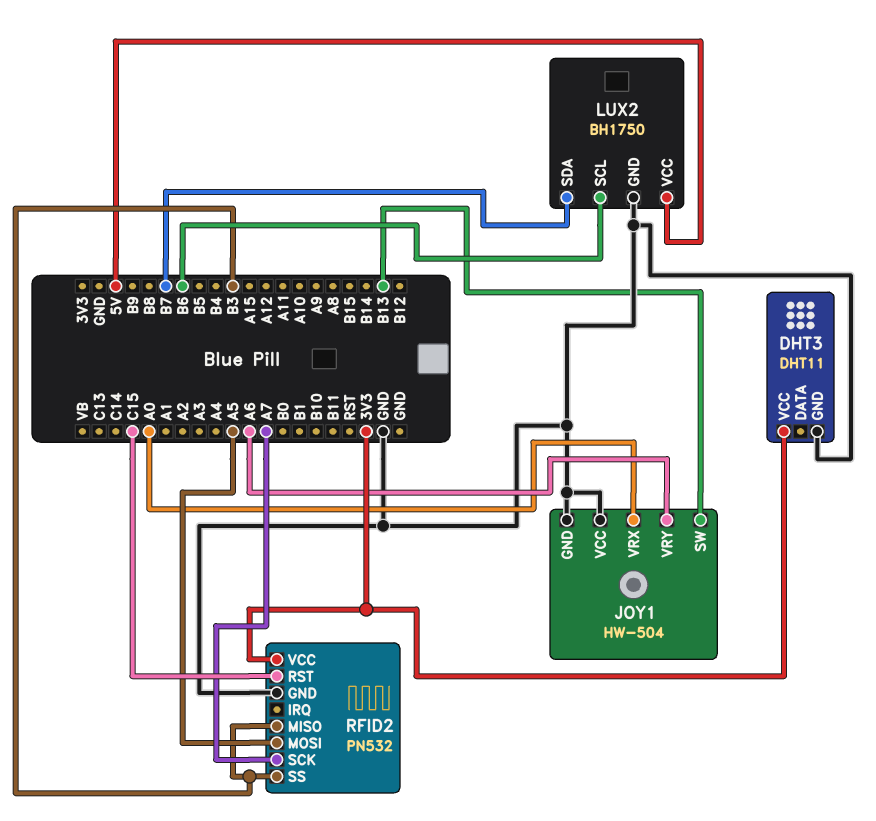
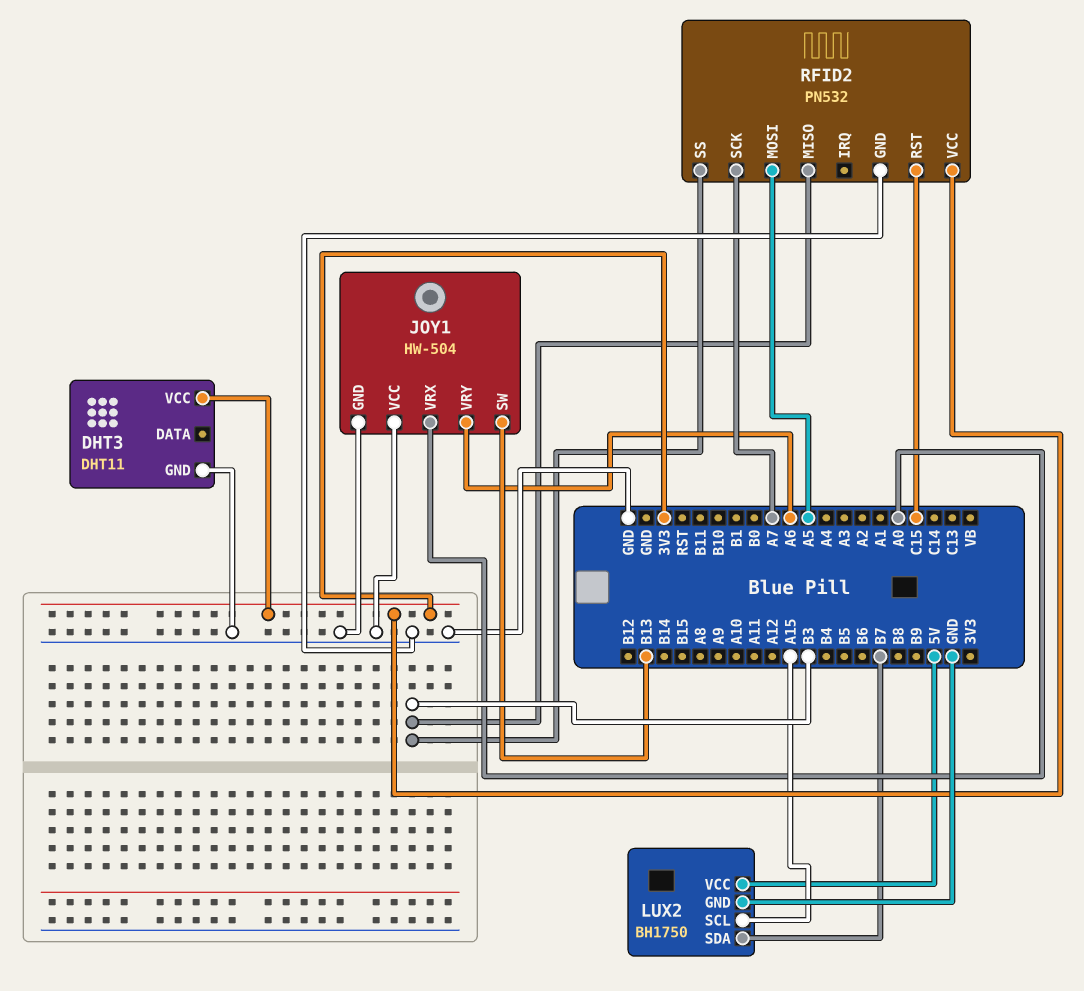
LUX2 pin SCL: B6 -> A15

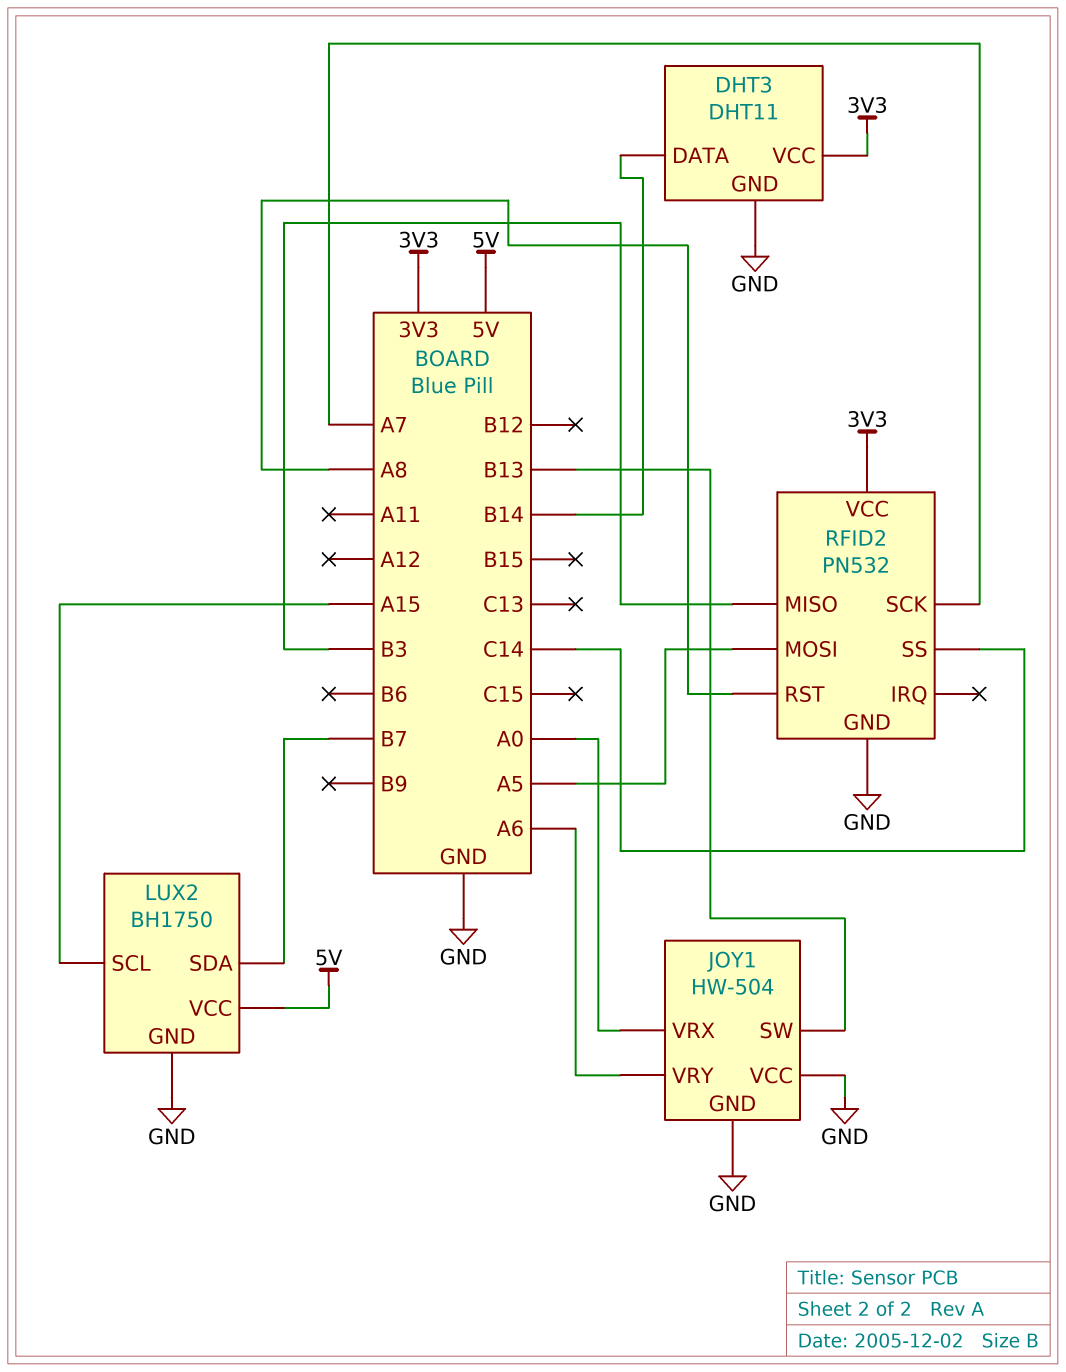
DHT3 pin DATA: none -> B14
RFID2 pin RST: C15 -> A8
RFID2 pin SS: B3 -> C14

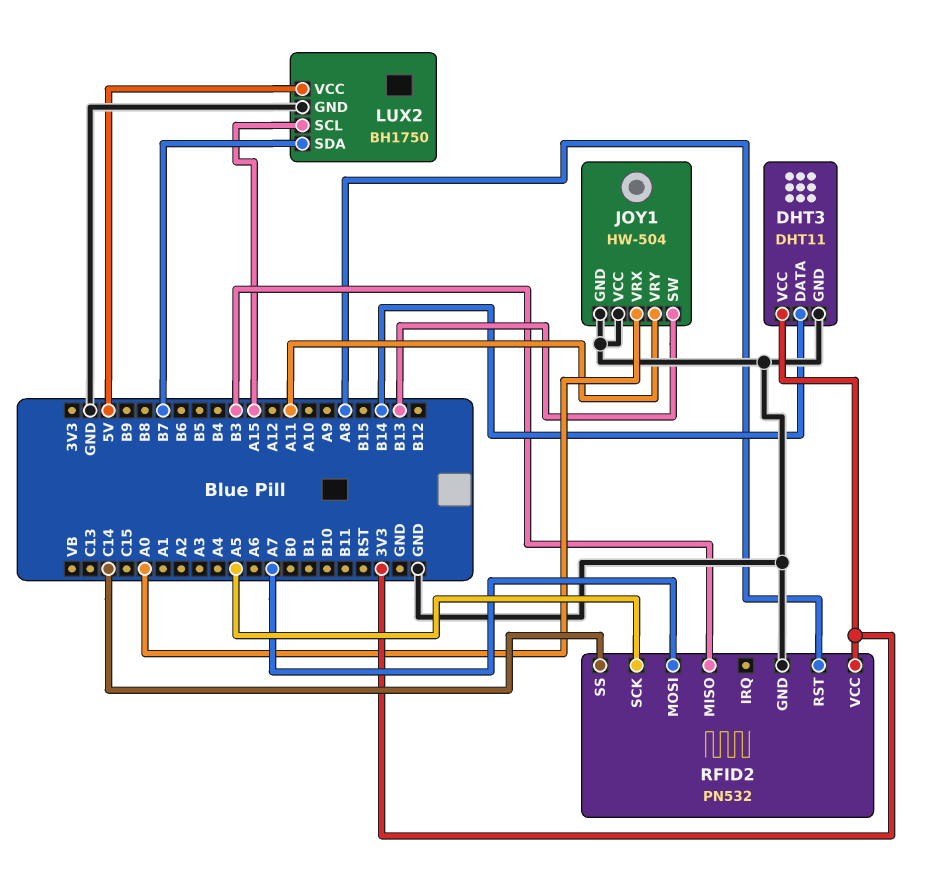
JOY1 pin VRY: A6 -> A11
RFID2 pin MOSI: A5 -> A7
RFID2 pin SCK: A7 -> A5

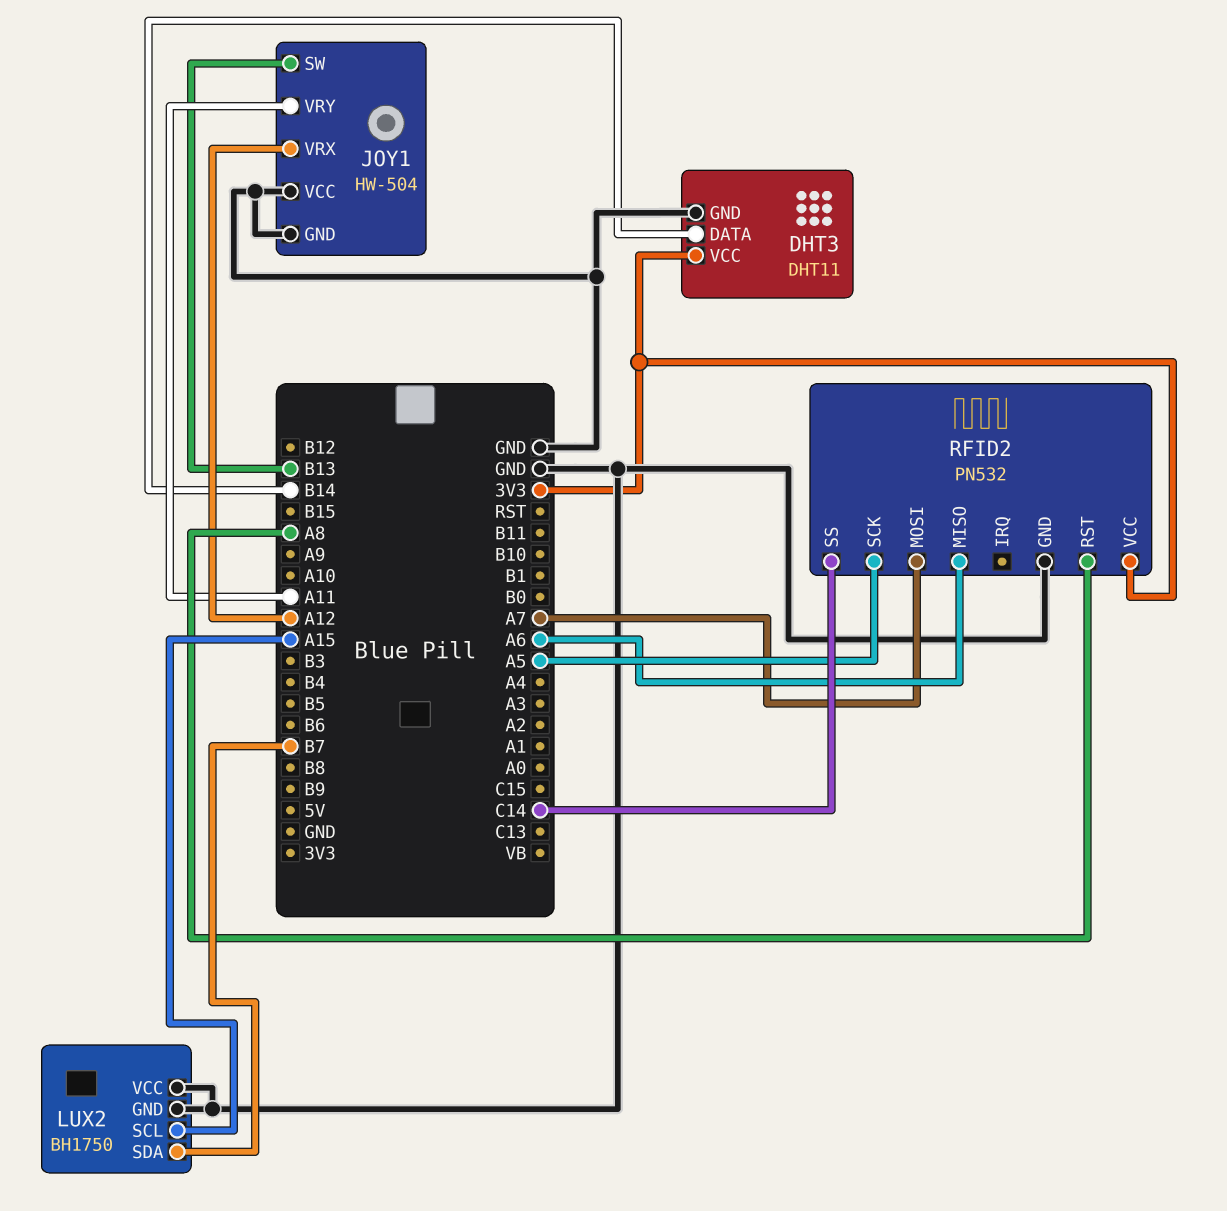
JOY1 pin VRX: A0 -> A12
LUX2 pin VCC: 5V -> GND
RFID2 pin MISO: B3 -> A6

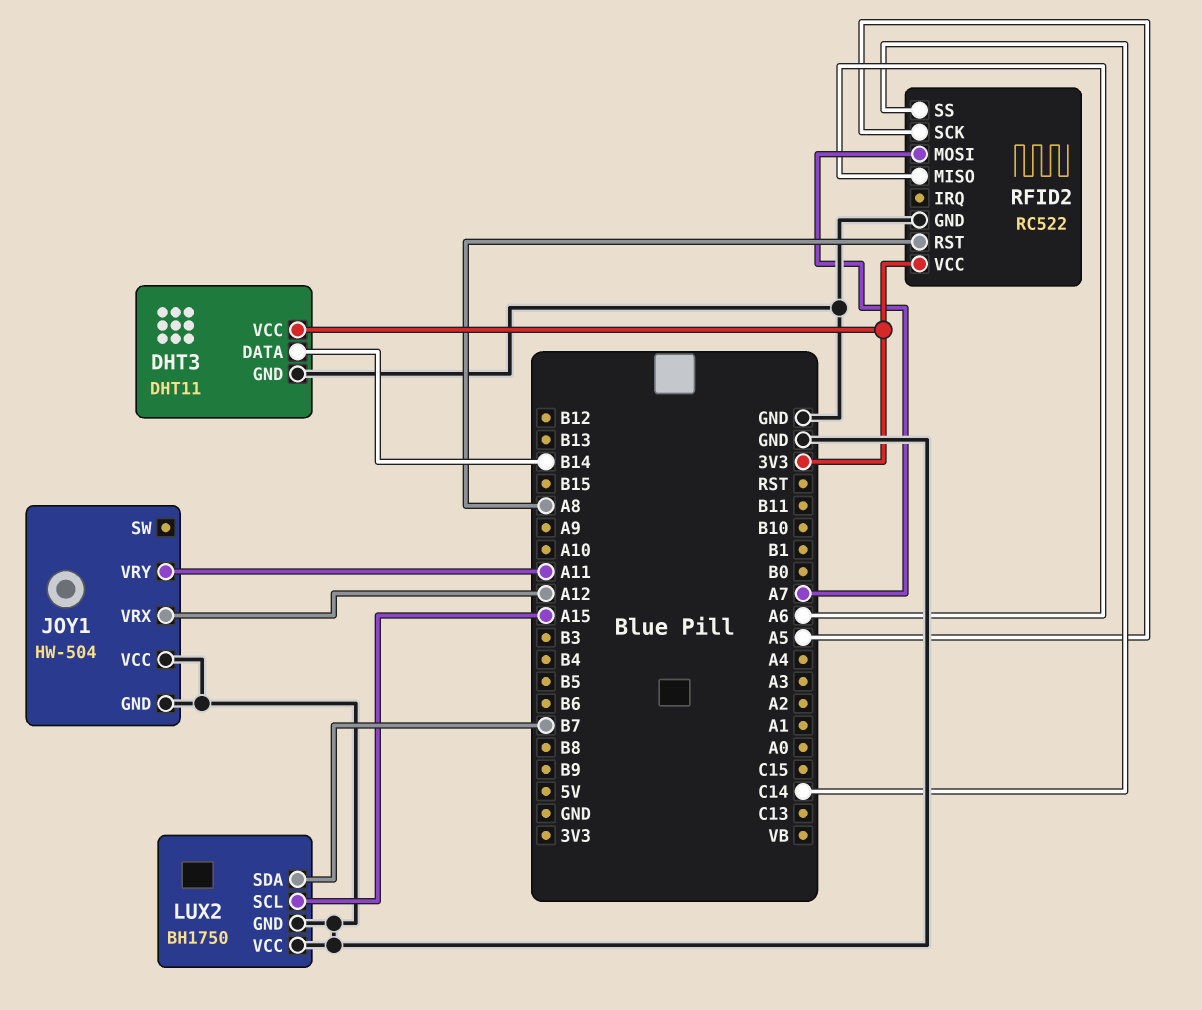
JOY1 pin SW: B13 -> none
RFID2: PN532 -> RC522

